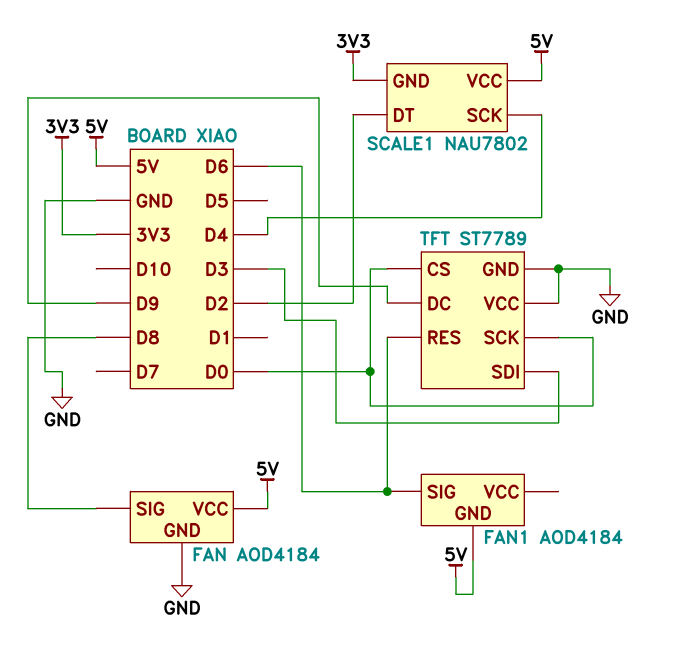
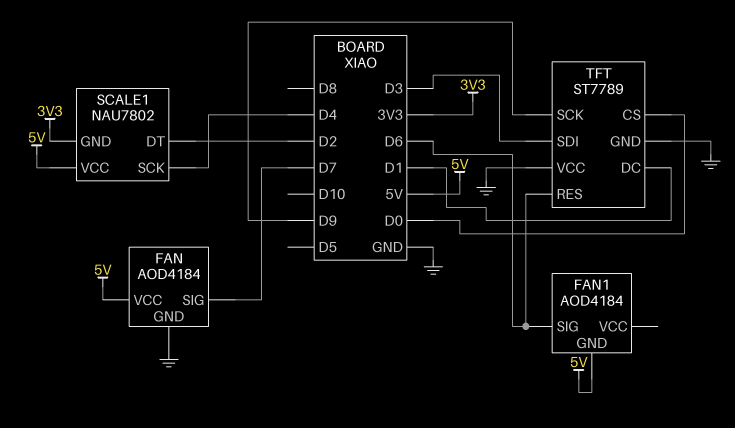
FAN pin SIG: D8 -> D7
TFT pin DC: D9 -> D1
TFT pin SCK: D0 -> D9

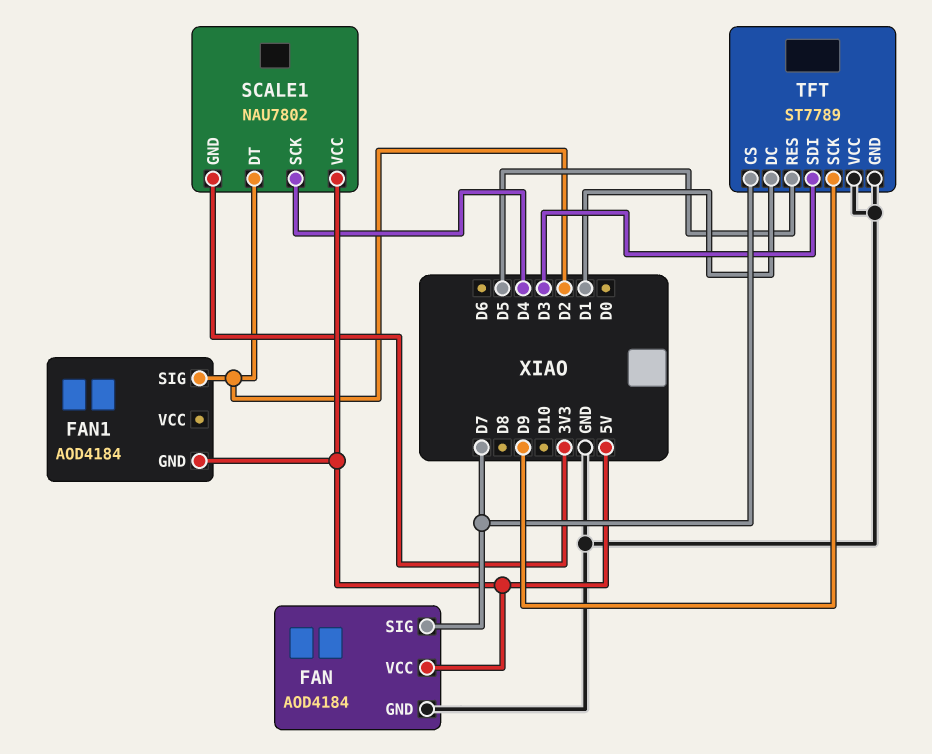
FAN1 pin SIG: D6 -> D2
TFT pin CS: D0 -> D7
TFT pin RES: D6 -> D5

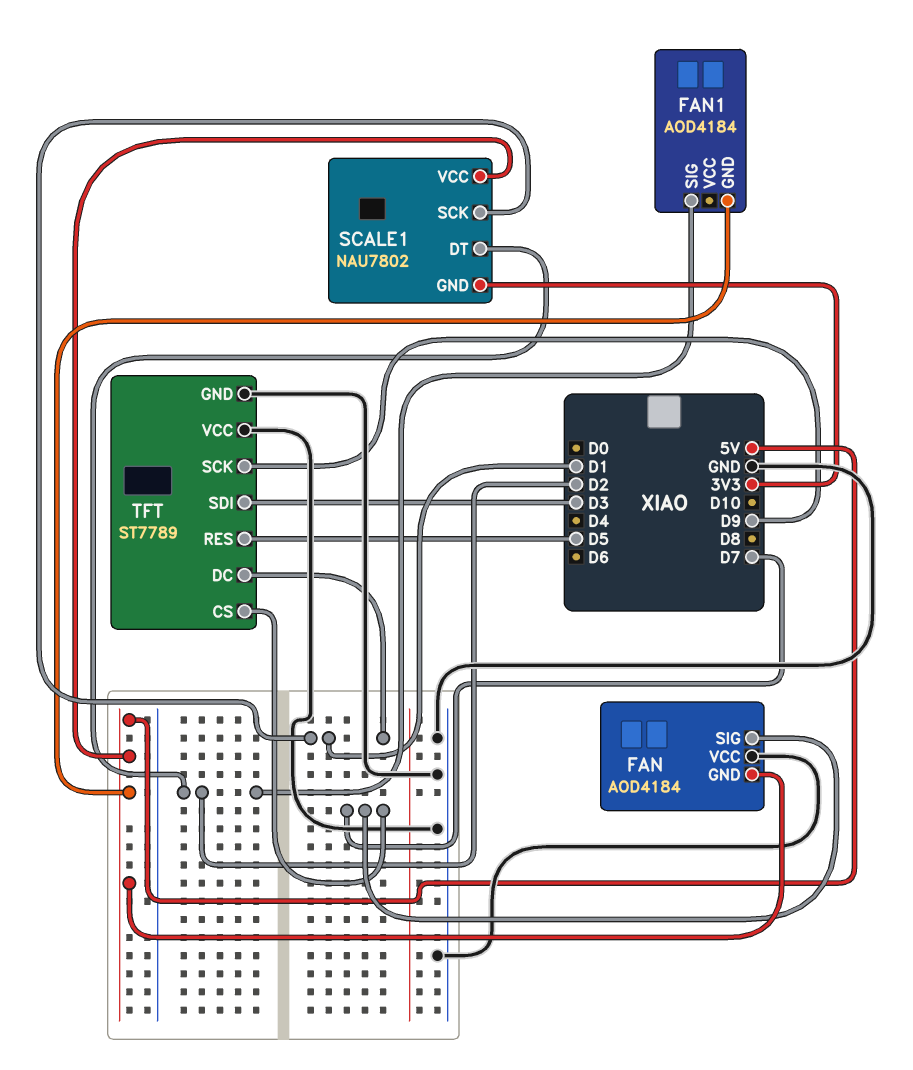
FAN pin GND: GND -> 5V
FAN pin VCC: 5V -> GND
SCALE1 pin SCK: D4 -> D1

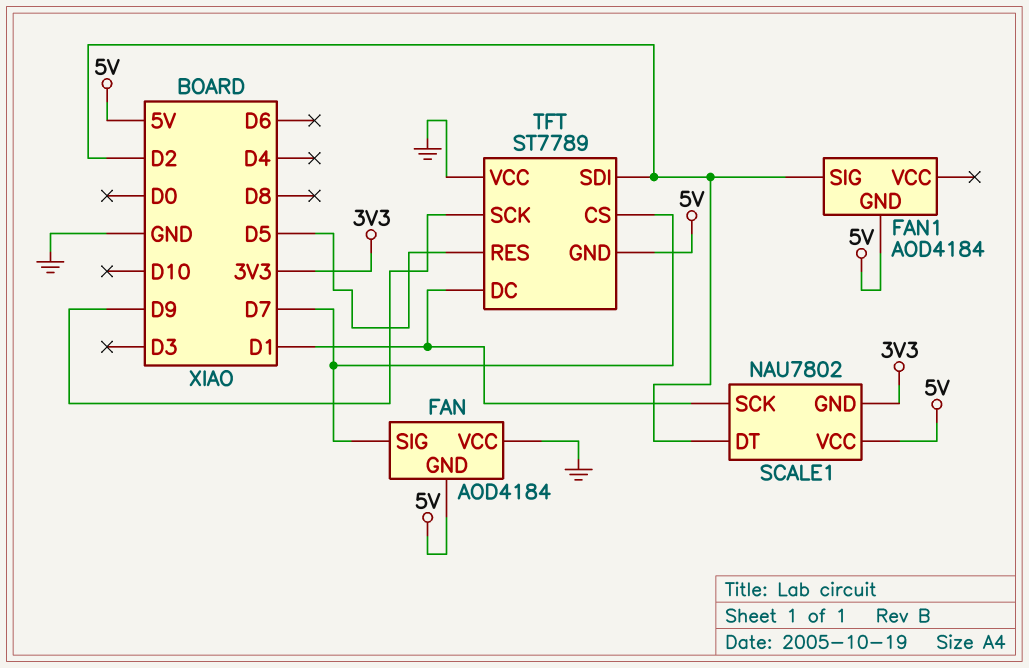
TFT pin GND: GND -> 5V
TFT pin SDI: D3 -> D2

